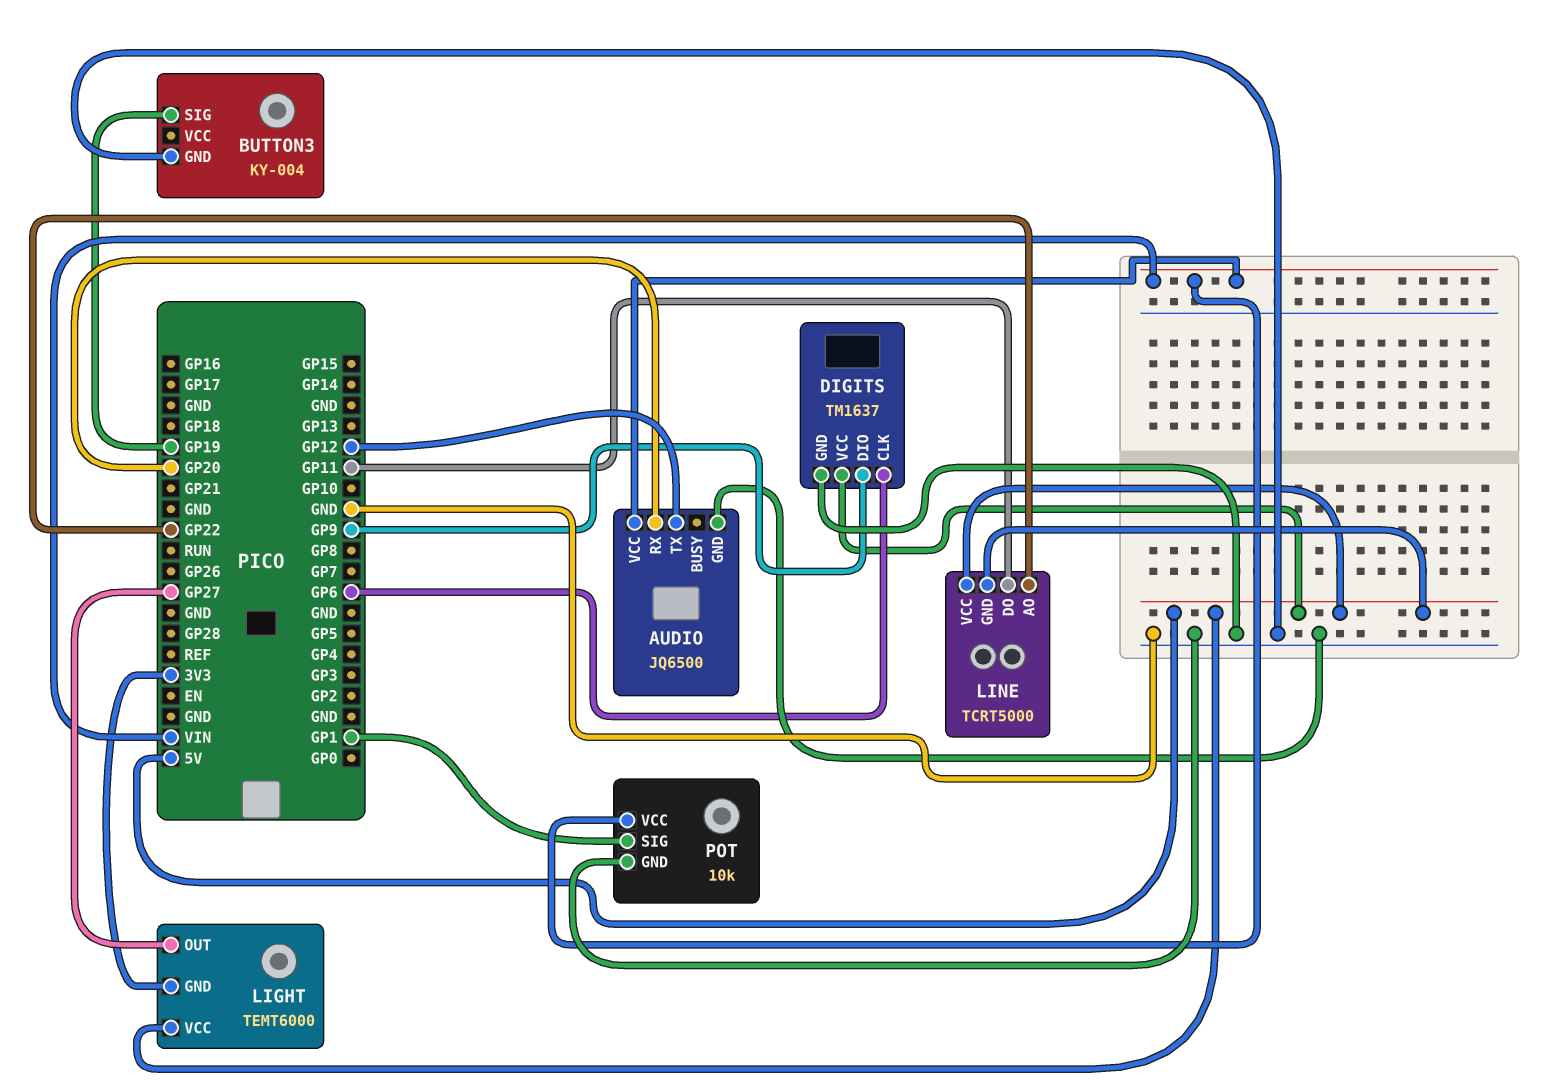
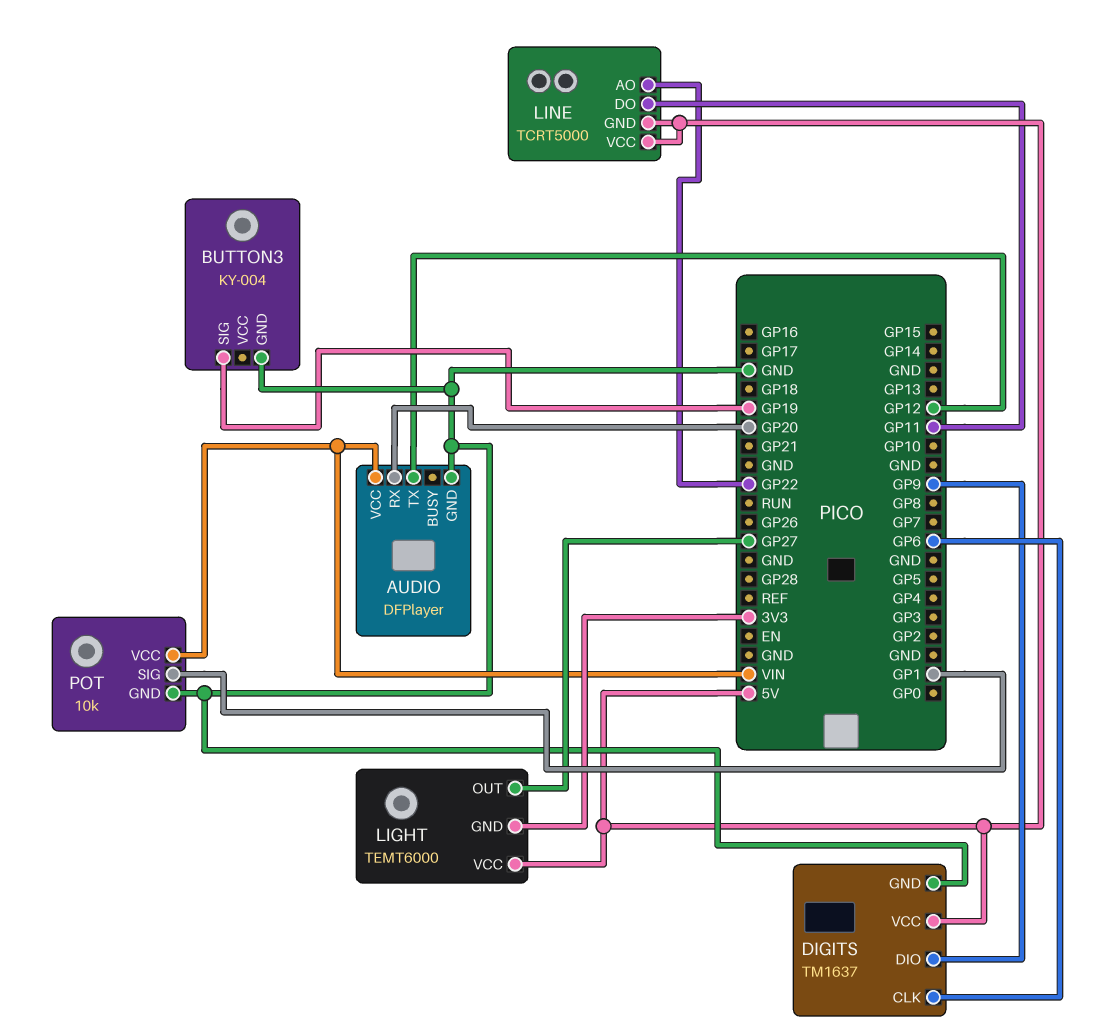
AUDIO: JQ6500 -> DFPlayer

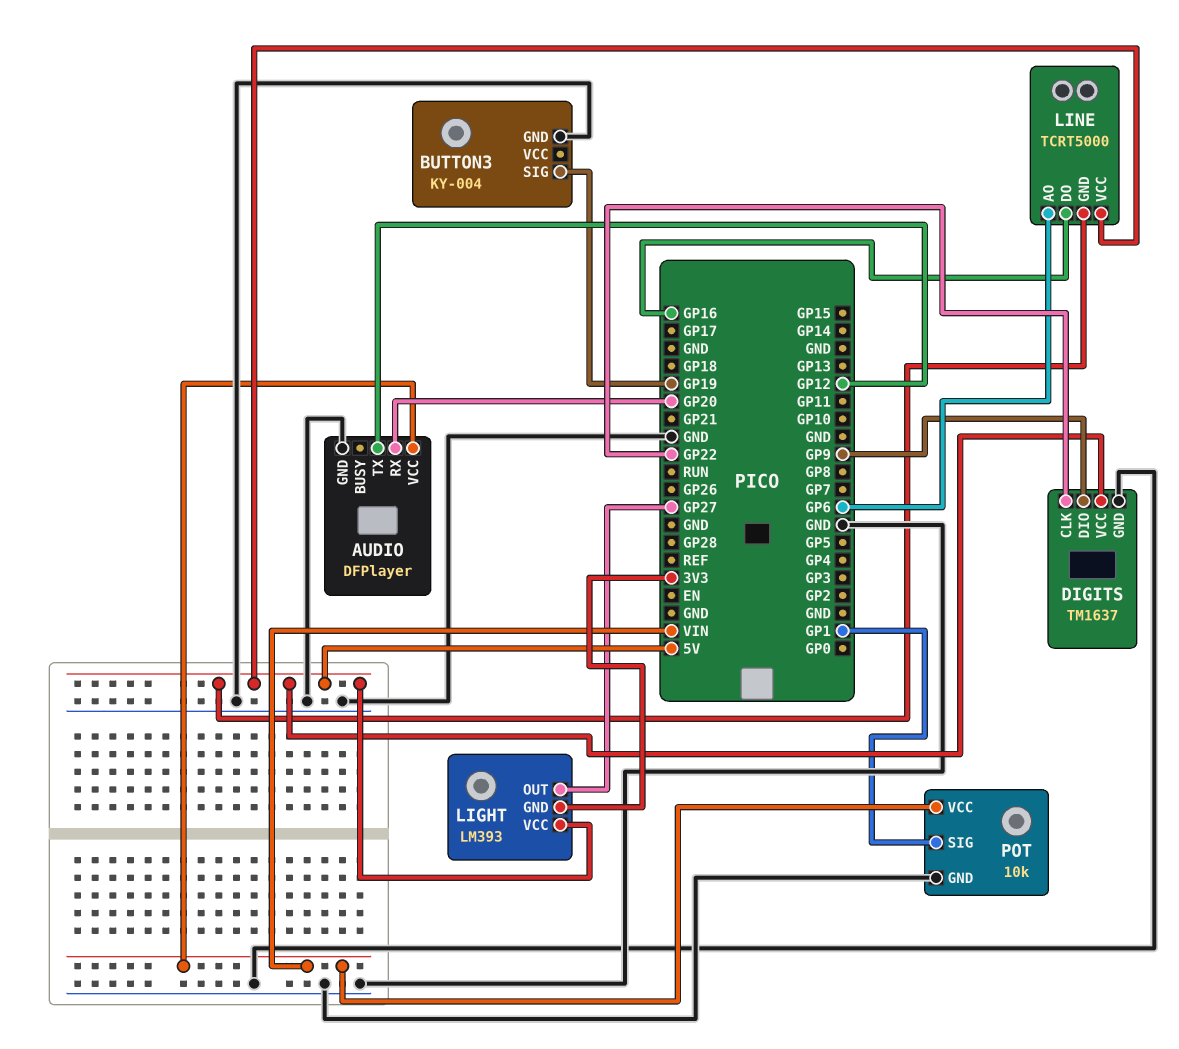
DIGITS pin CLK: GP6 -> GP22
LIGHT: TEMT6000 -> LM393
LINE pin AO: GP22 -> GP6
LINE pin DO: GP11 -> GP16

